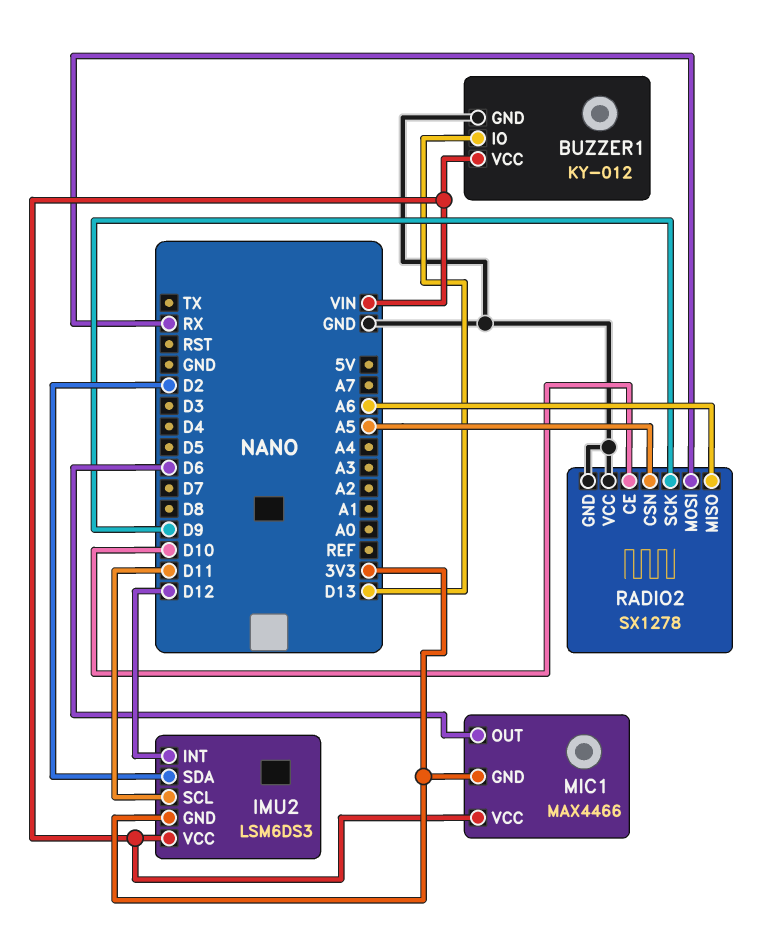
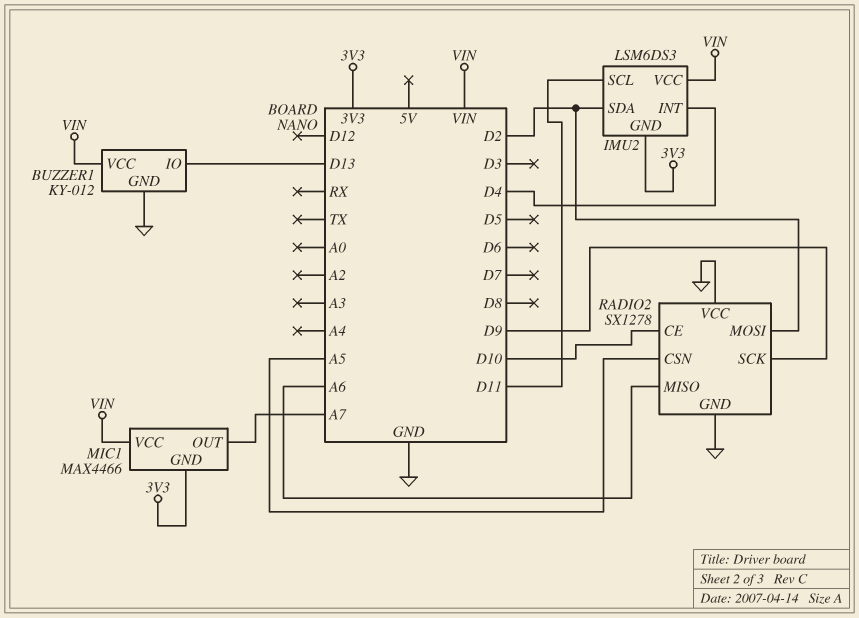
IMU2 pin INT: D12 -> D4
MIC1 pin OUT: D6 -> A7
RADIO2 pin MOSI: RX -> D2

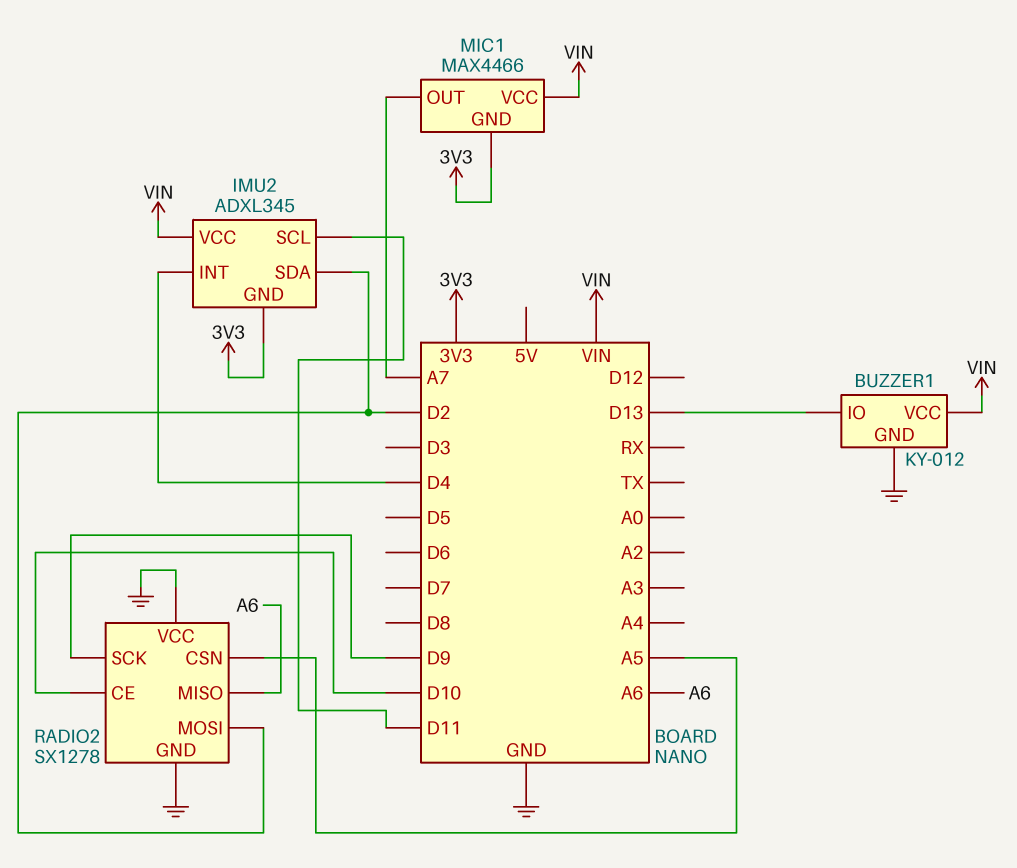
IMU2: LSM6DS3 -> ADXL345

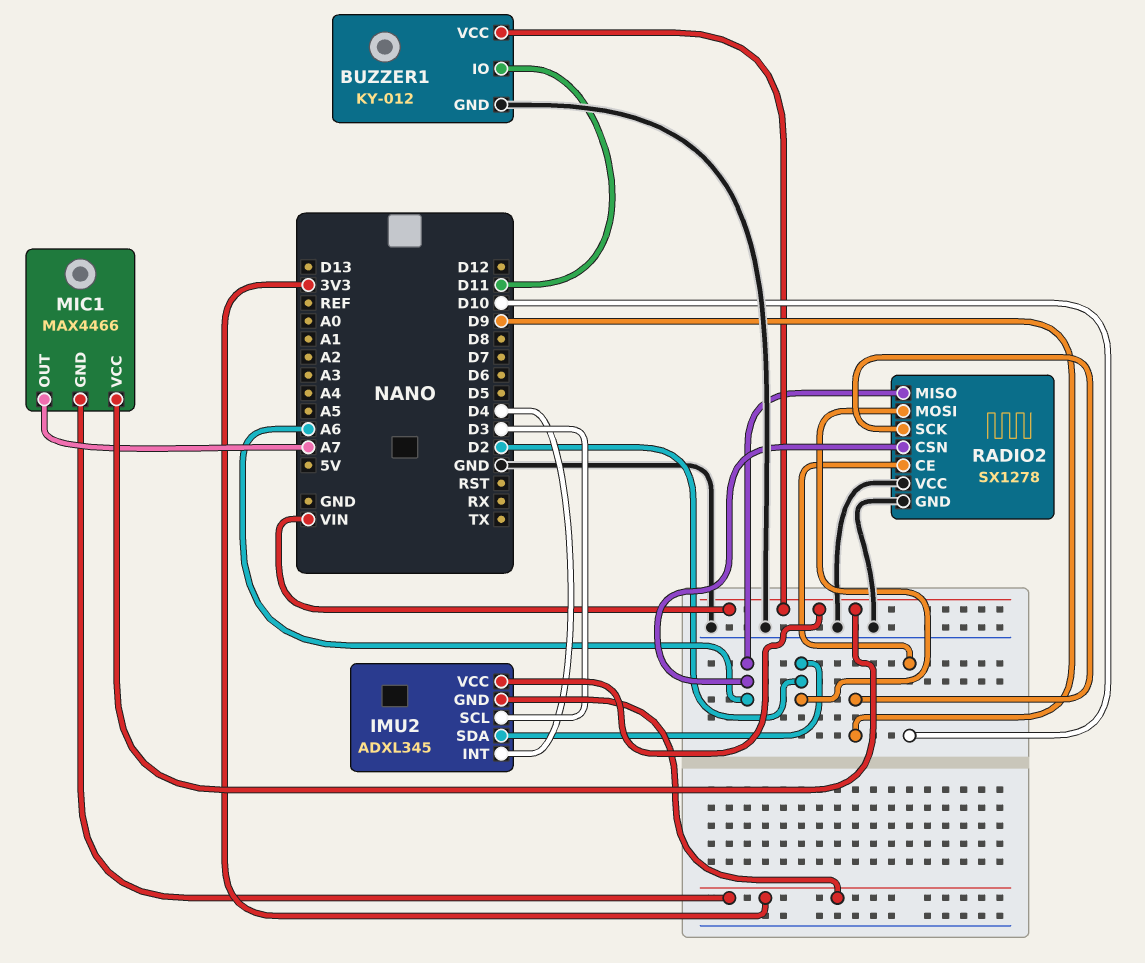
BUZZER1 pin IO: D13 -> D11
IMU2 pin SCL: D11 -> D3
RADIO2 pin CSN: A5 -> A6

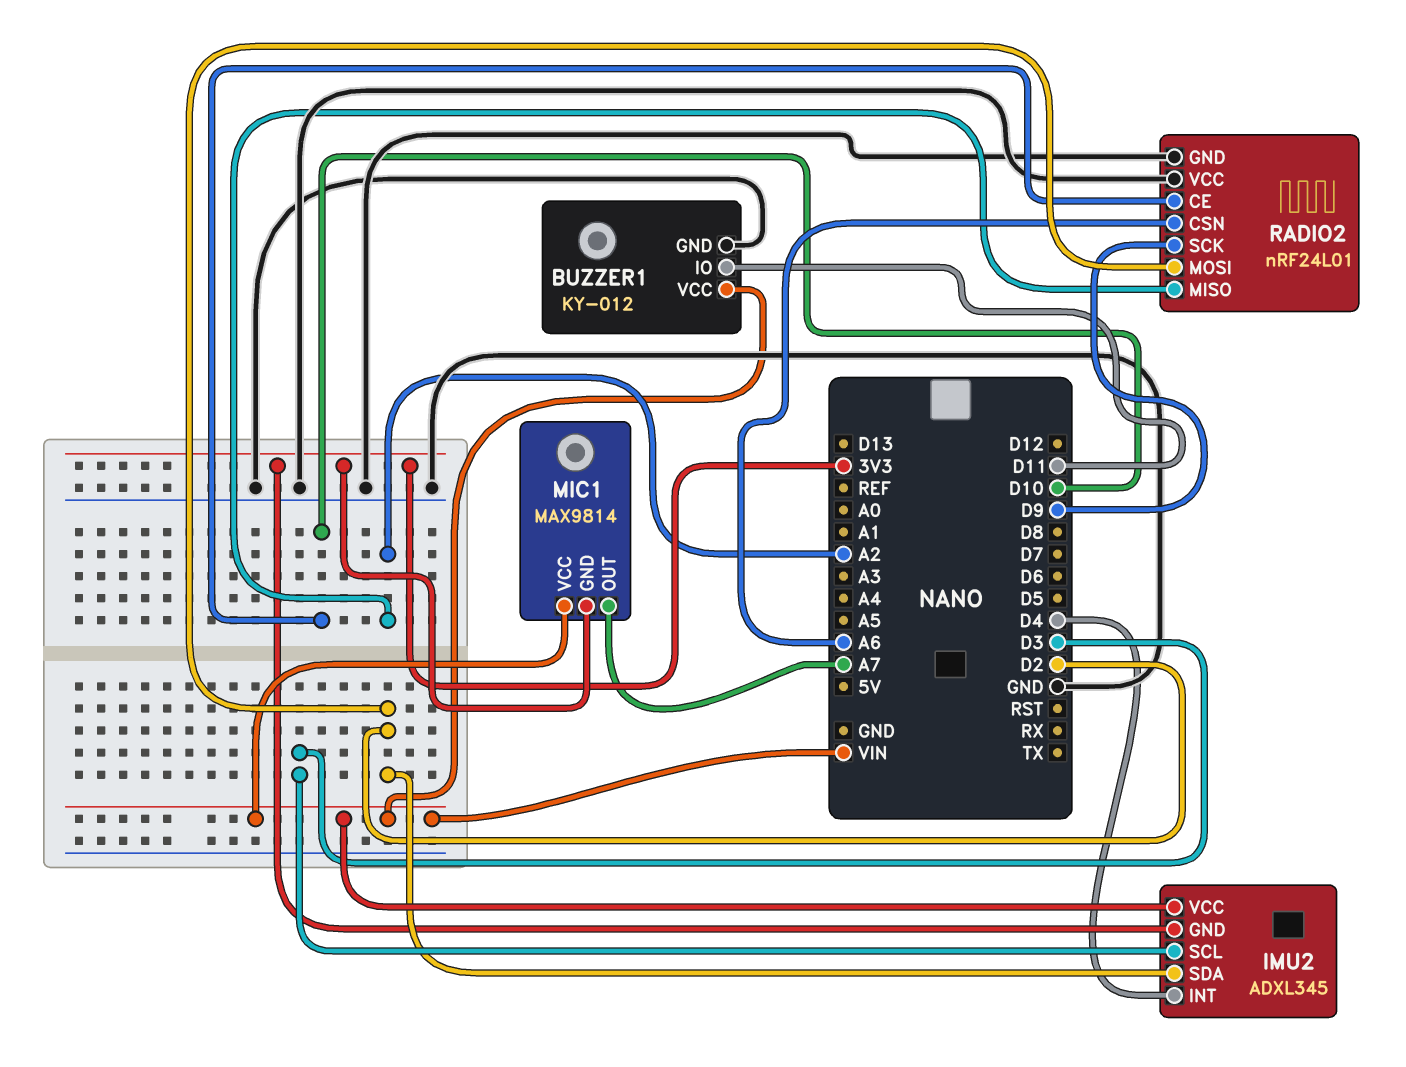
MIC1: MAX4466 -> MAX9814
RADIO2: SX1278 -> nRF24L01
RADIO2 pin MISO: A6 -> A2

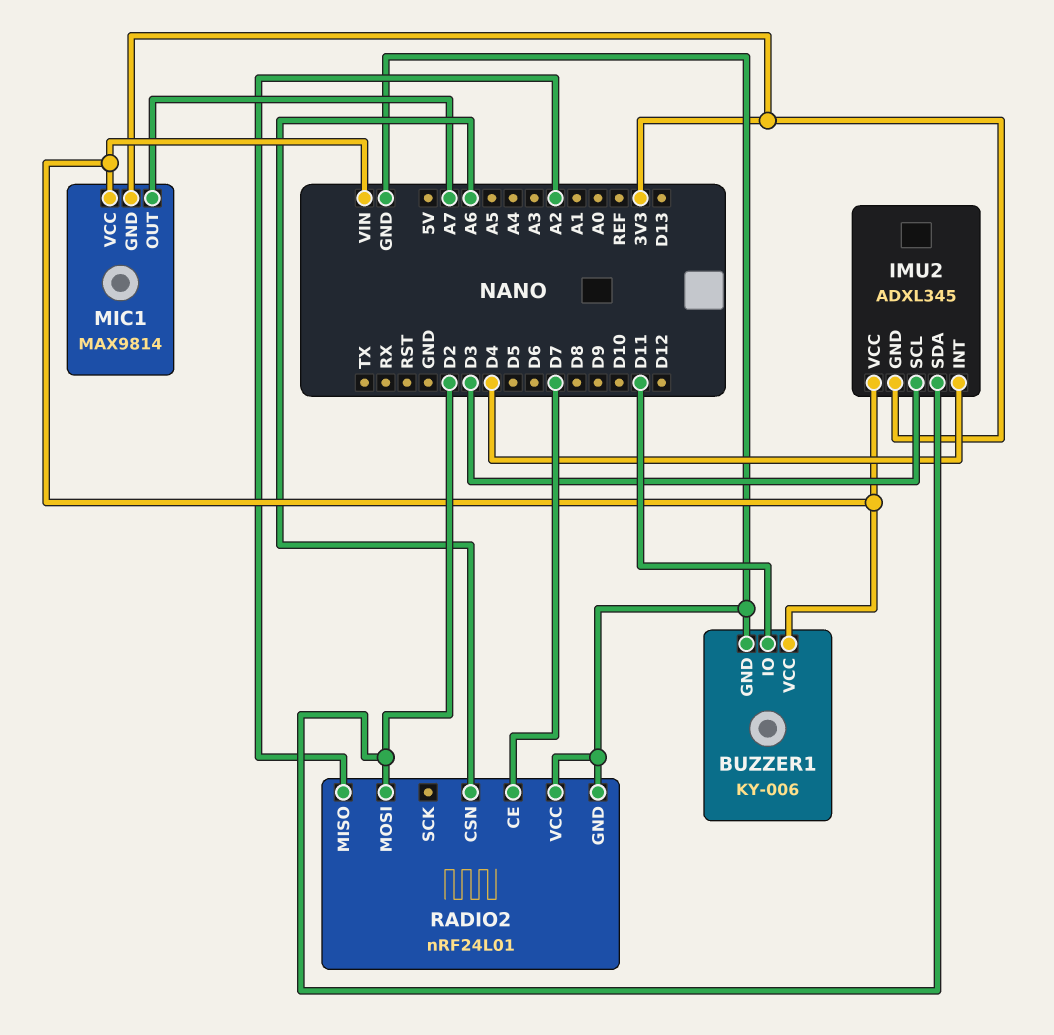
BUZZER1: KY-012 -> KY-006
RADIO2 pin CE: D10 -> D7
RADIO2 pin SCK: D9 -> none

